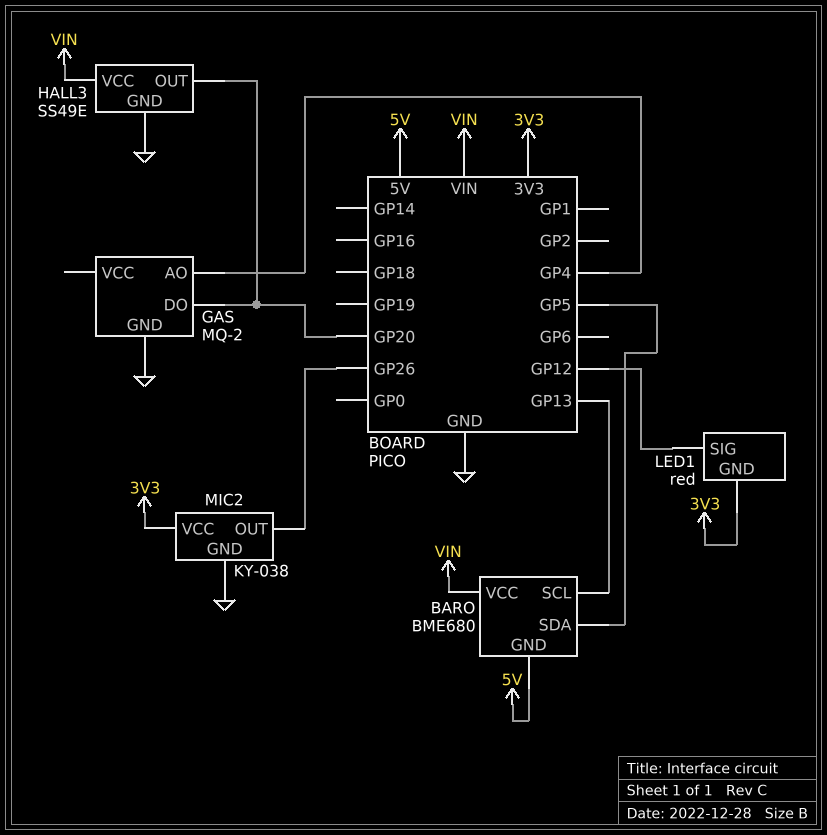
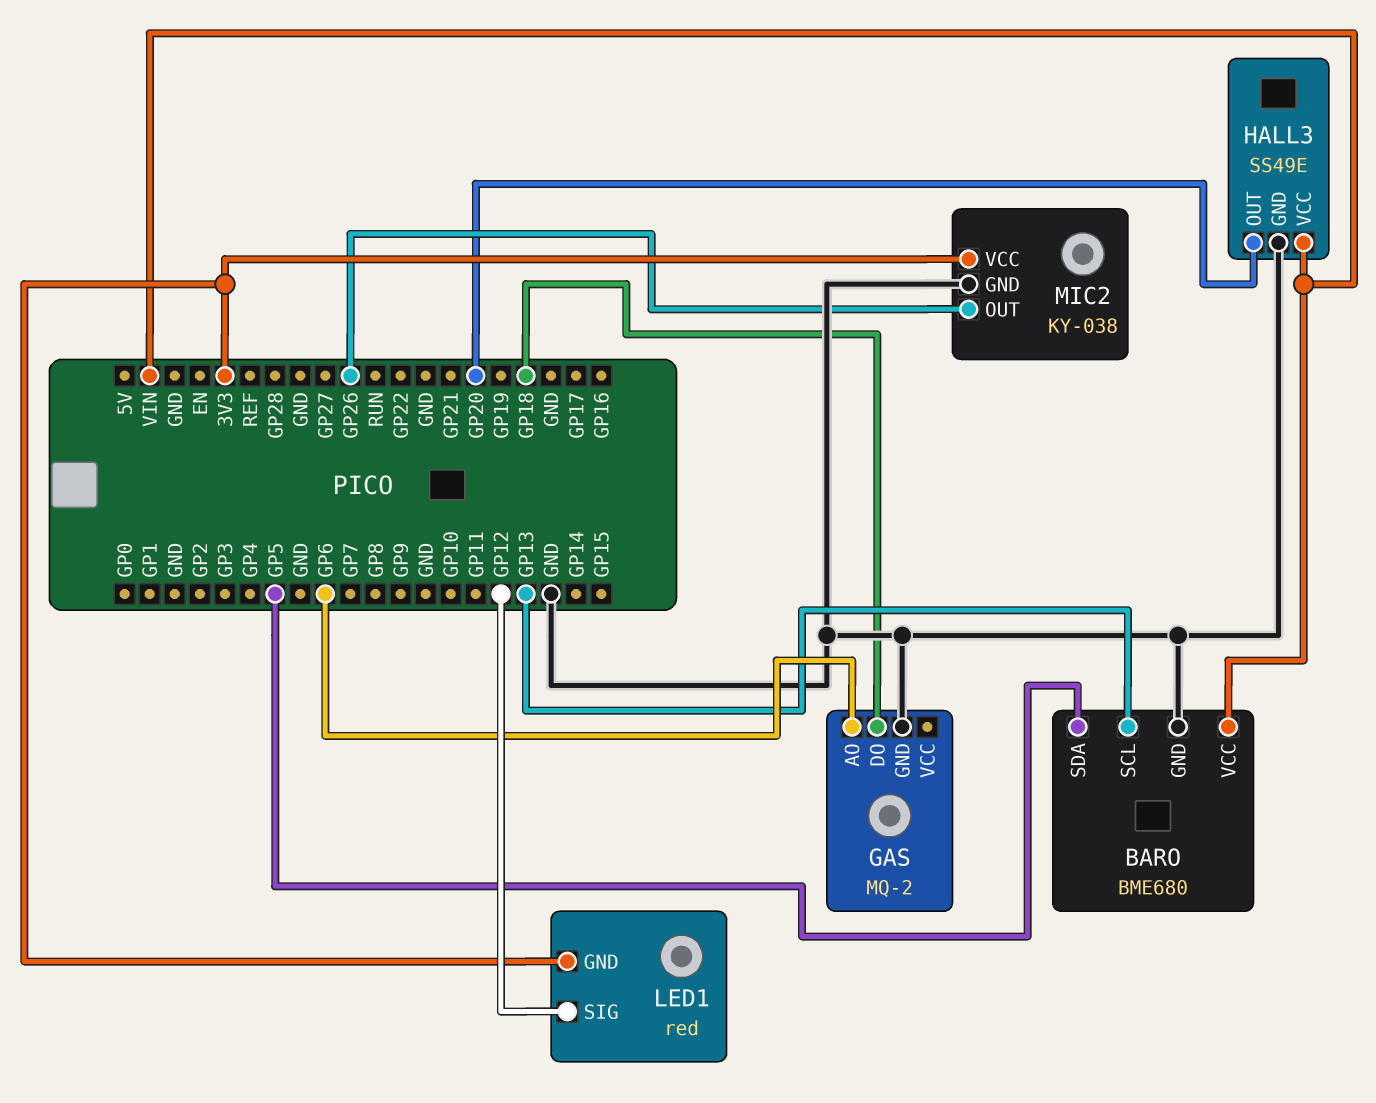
BARO pin GND: 5V -> GND
GAS pin AO: GP4 -> GP6
GAS pin DO: GP20 -> GP18

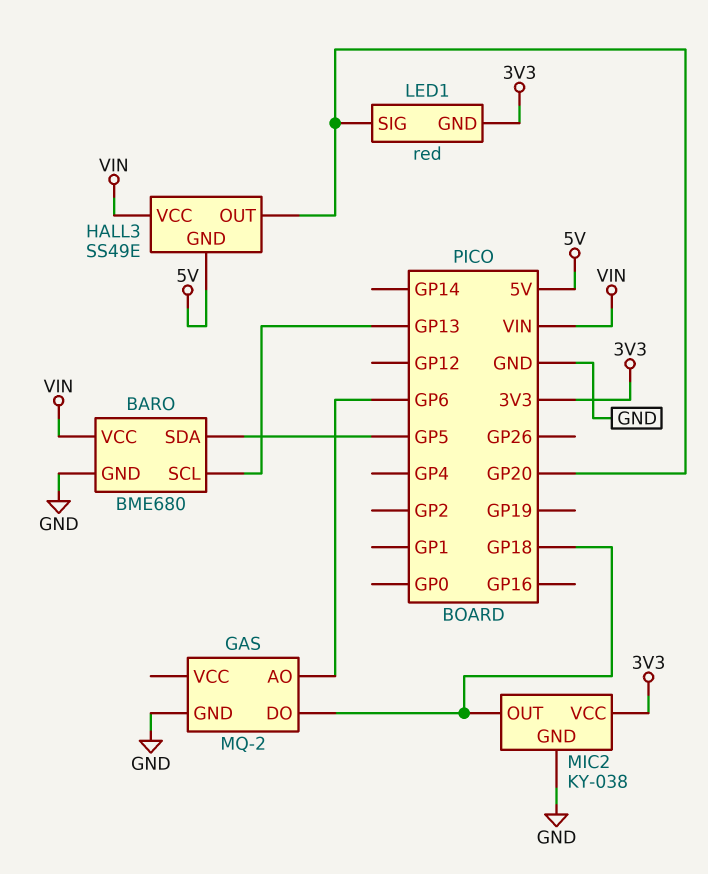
HALL3 pin GND: GND -> 5V
LED1 pin SIG: GP12 -> GP20
MIC2 pin OUT: GP26 -> GP18

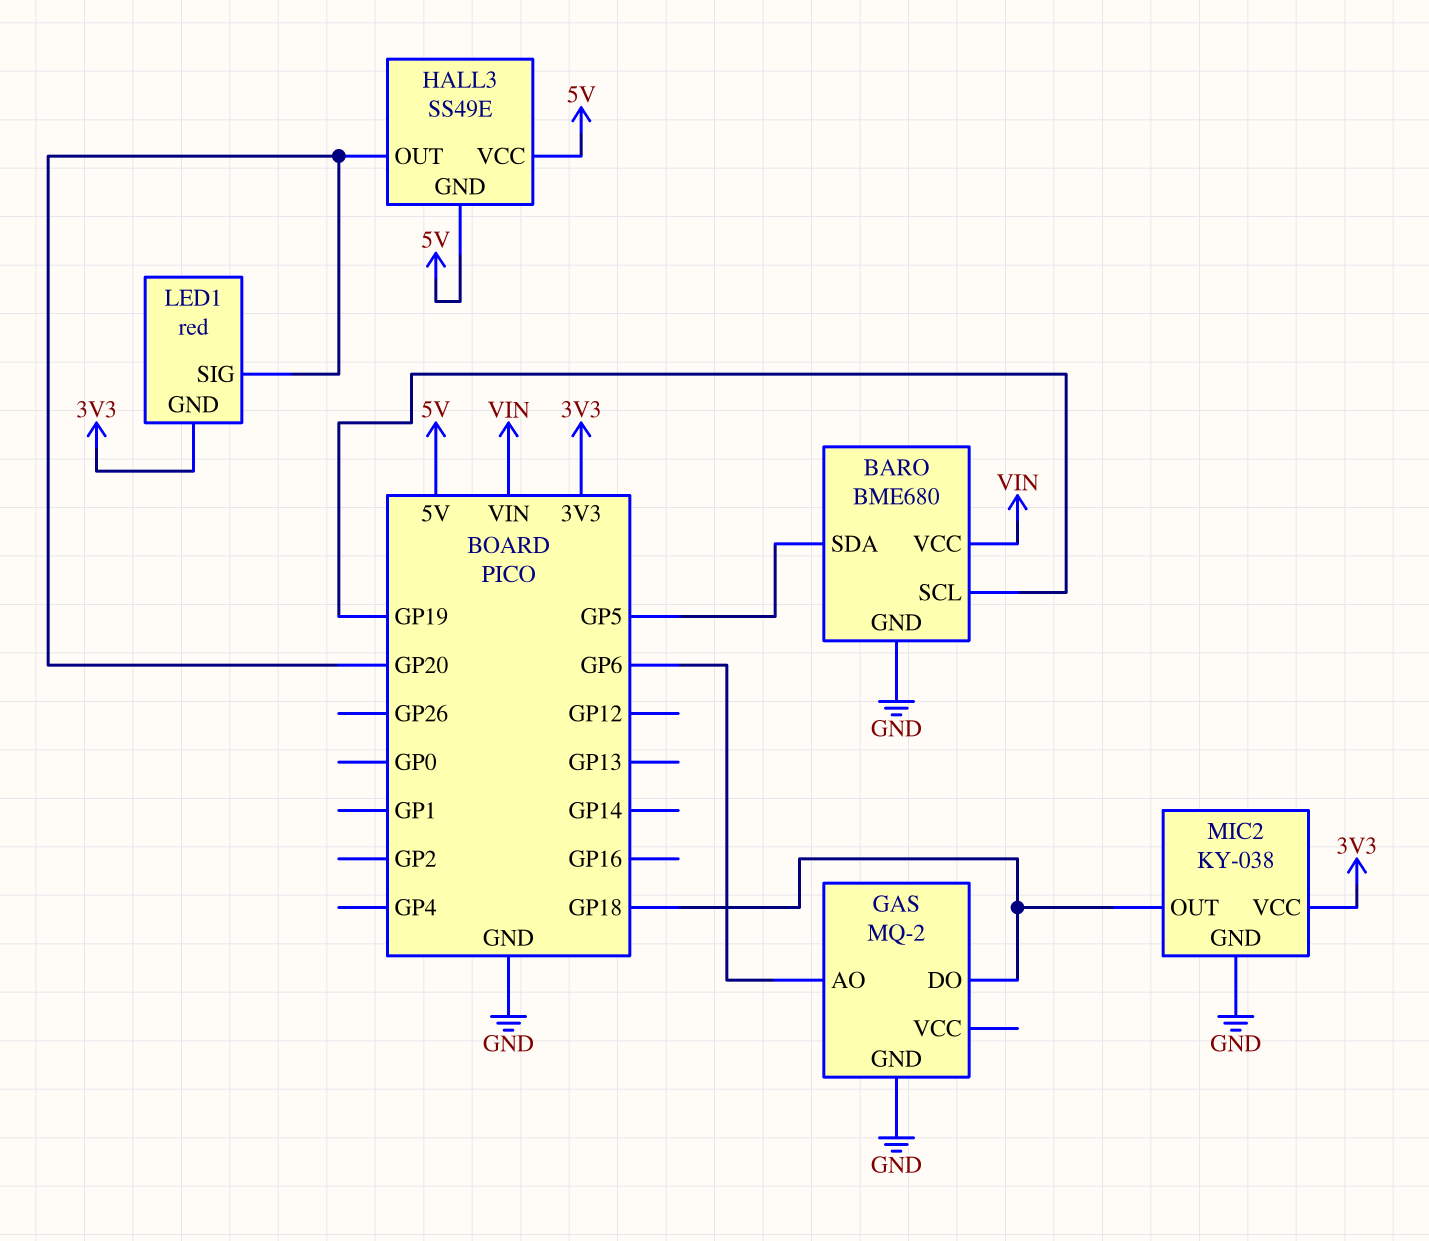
BARO pin SCL: GP13 -> GP19
HALL3 pin VCC: VIN -> 5V

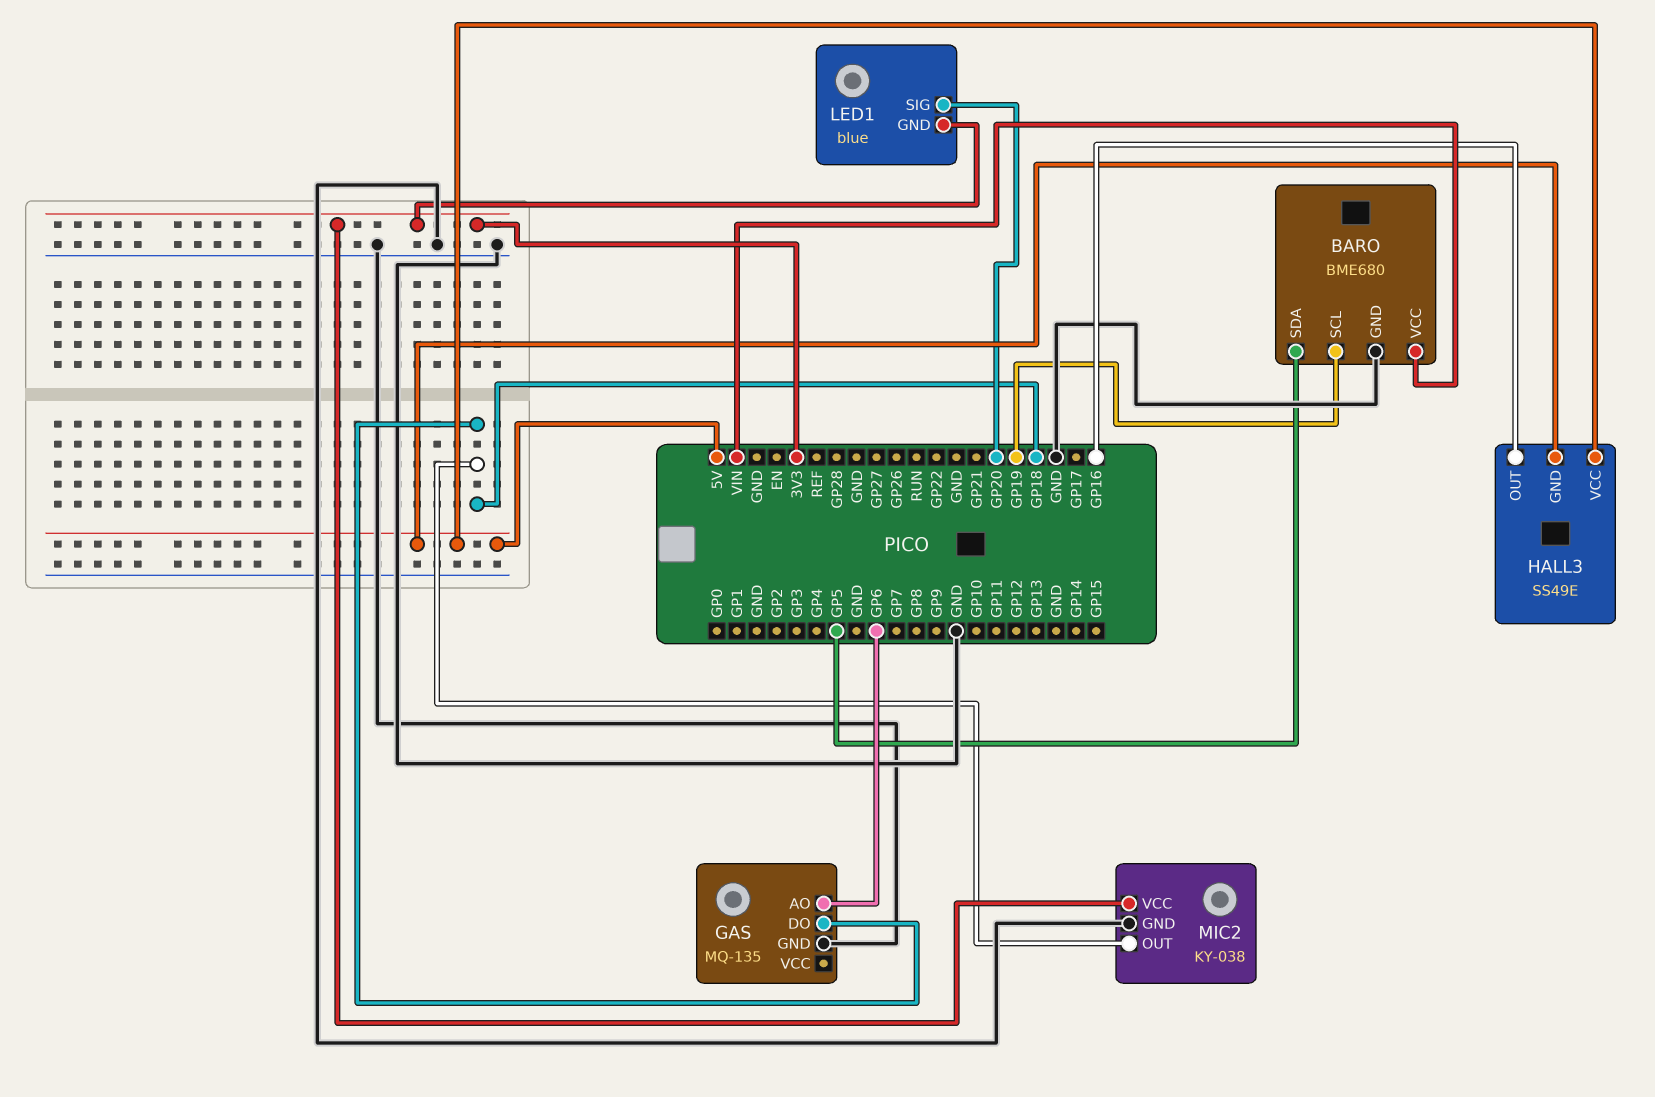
GAS: MQ-2 -> MQ-135
HALL3 pin OUT: GP20 -> GP16
LED1: red -> blue

